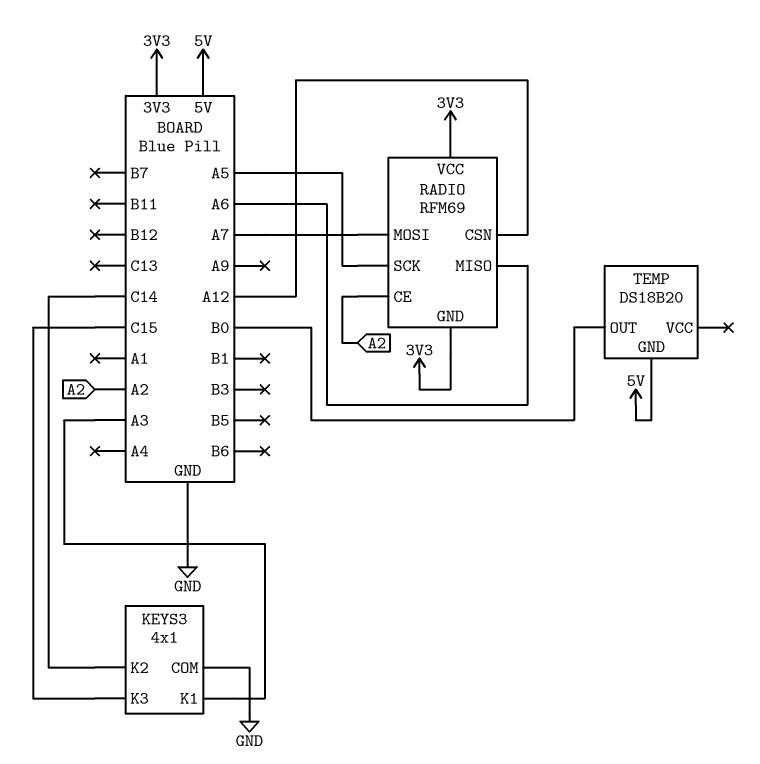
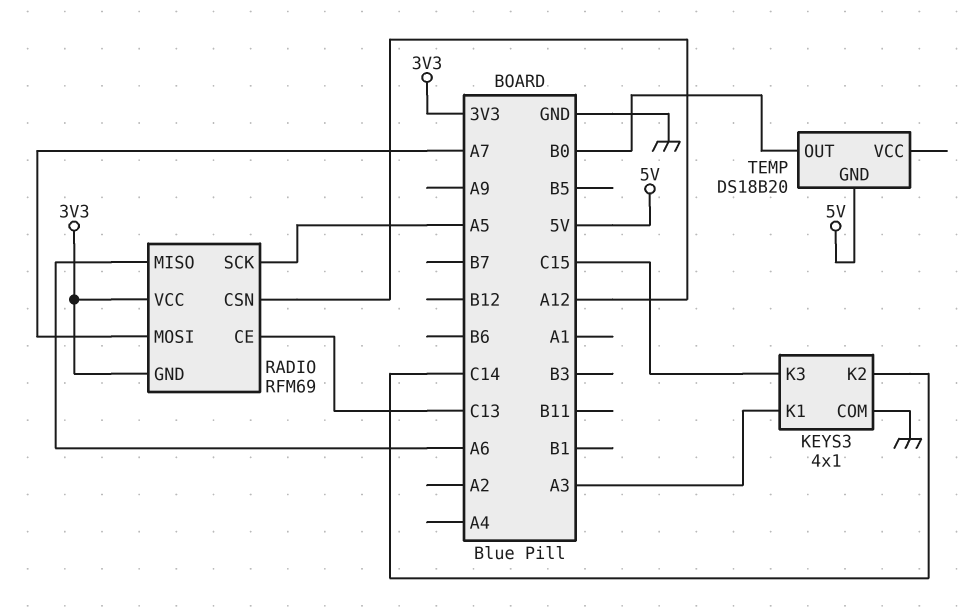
RADIO pin CE: A2 -> C13

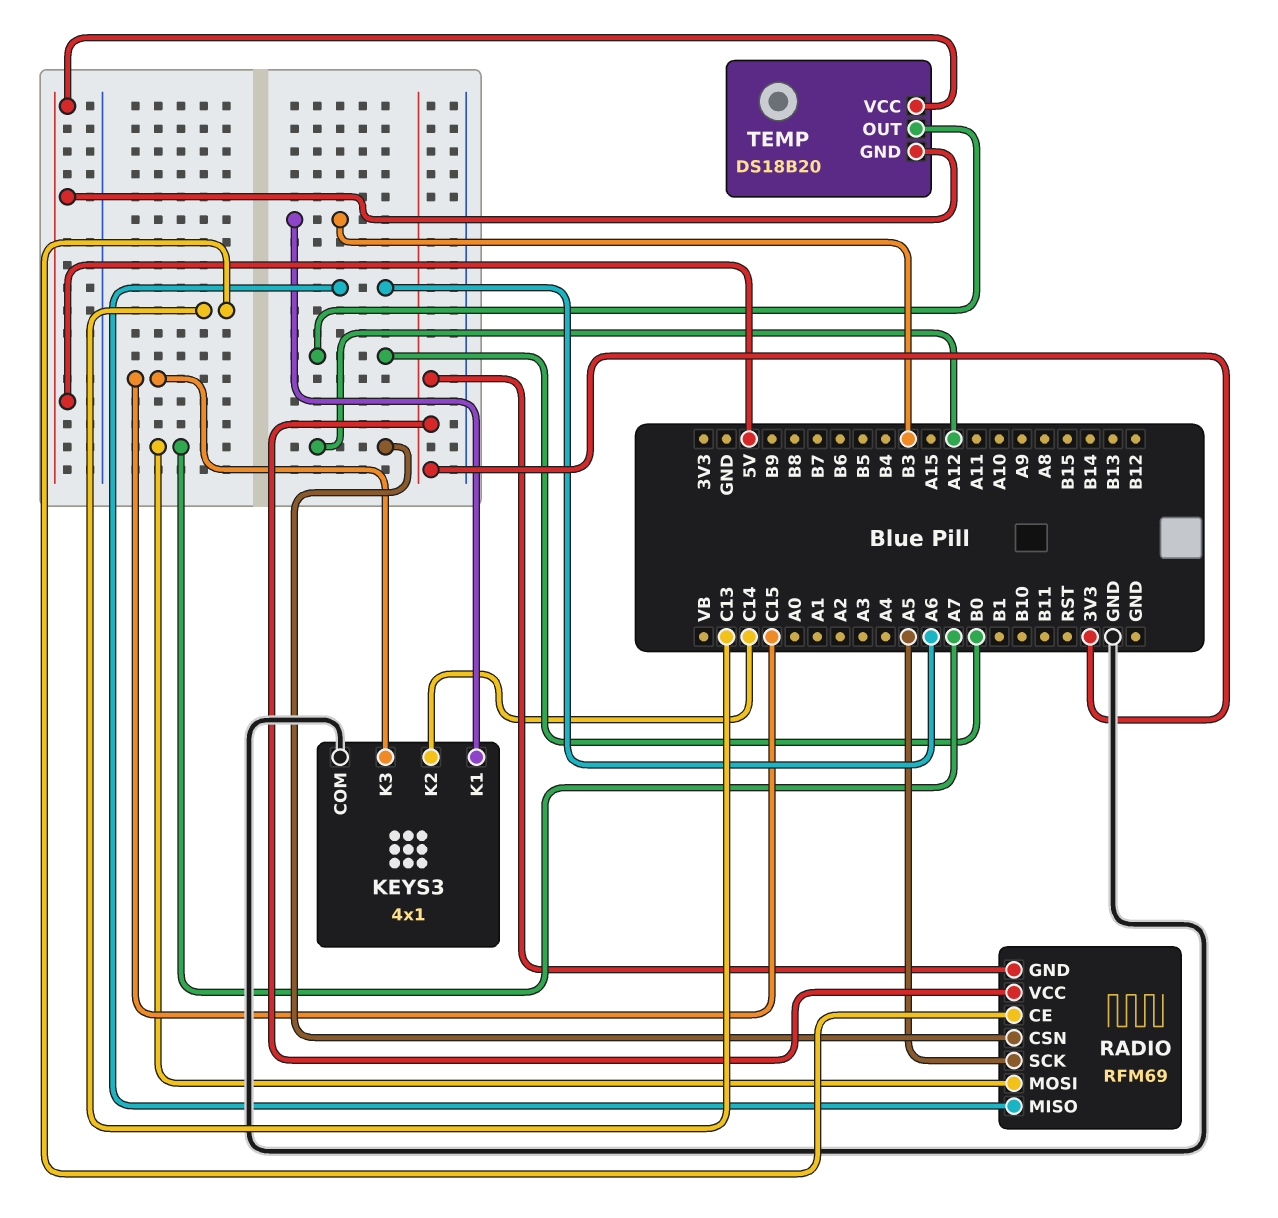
KEYS3 pin K1: A3 -> B3
TEMP pin VCC: none -> 5V

